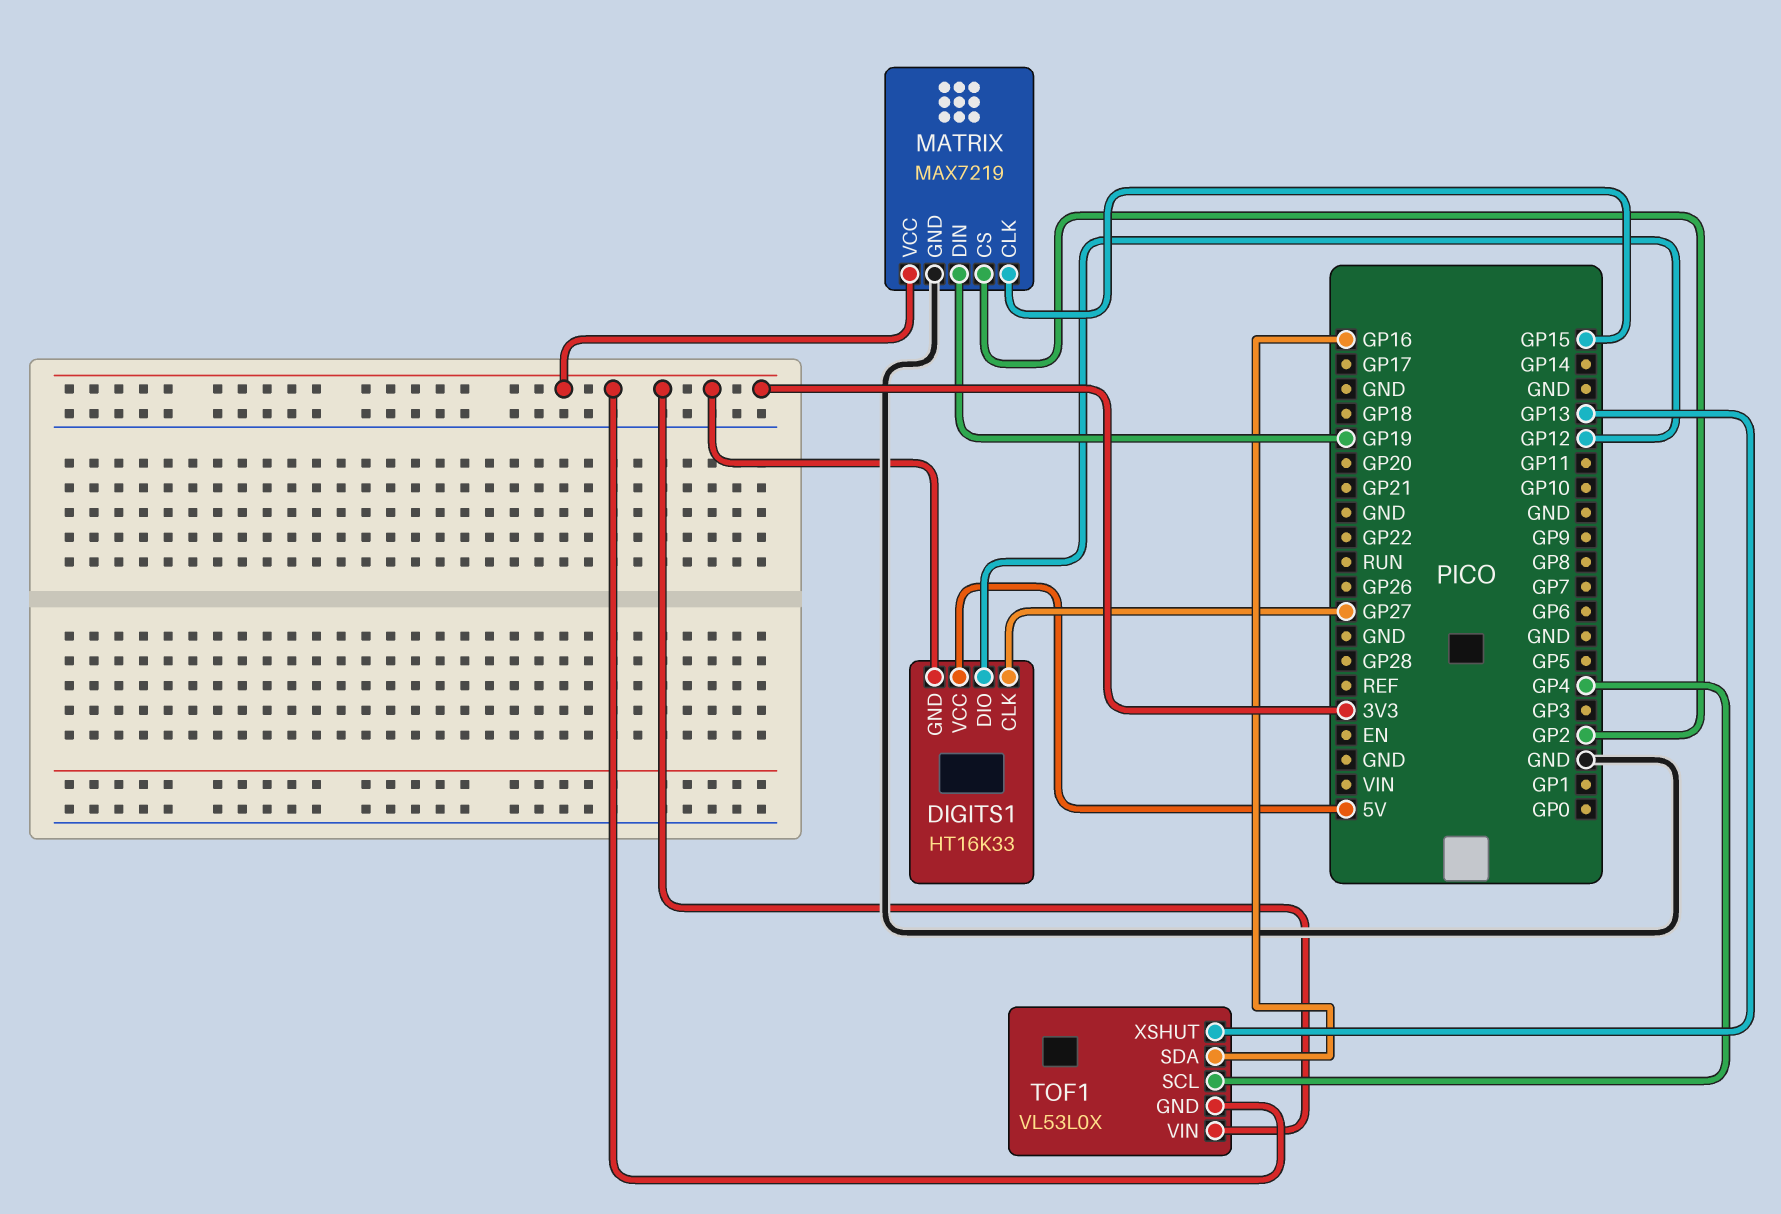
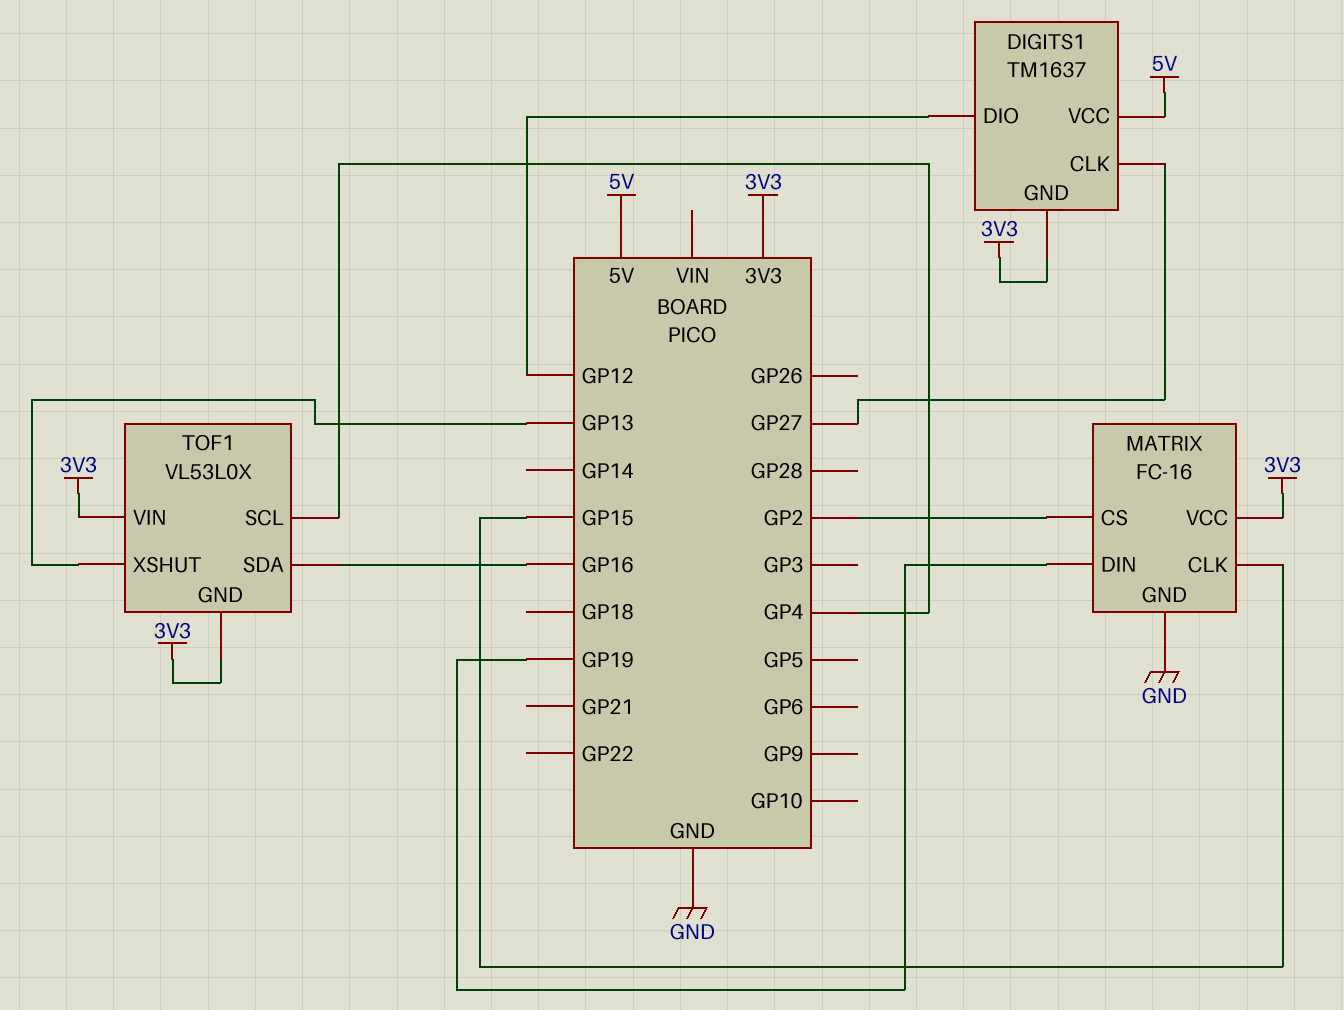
DIGITS1: HT16K33 -> TM1637
MATRIX: MAX7219 -> FC-16

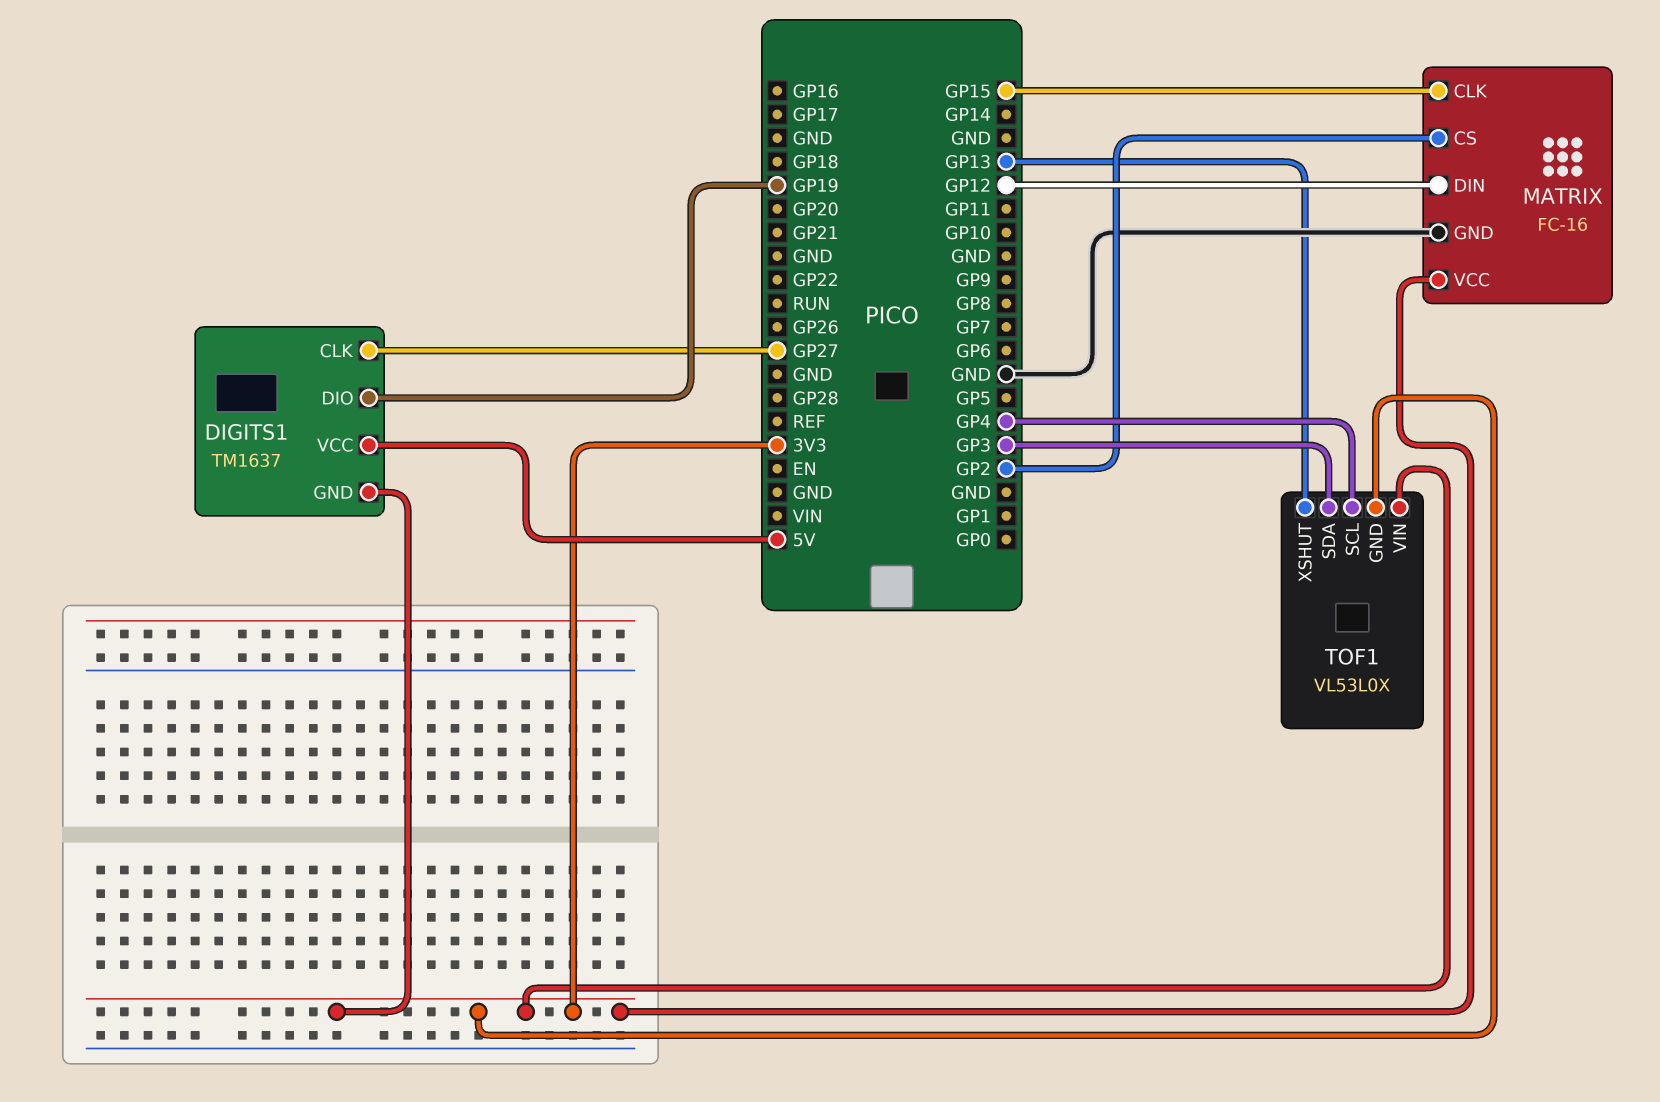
DIGITS1 pin DIO: GP12 -> GP19
MATRIX pin DIN: GP19 -> GP12
TOF1 pin SDA: GP16 -> GP3

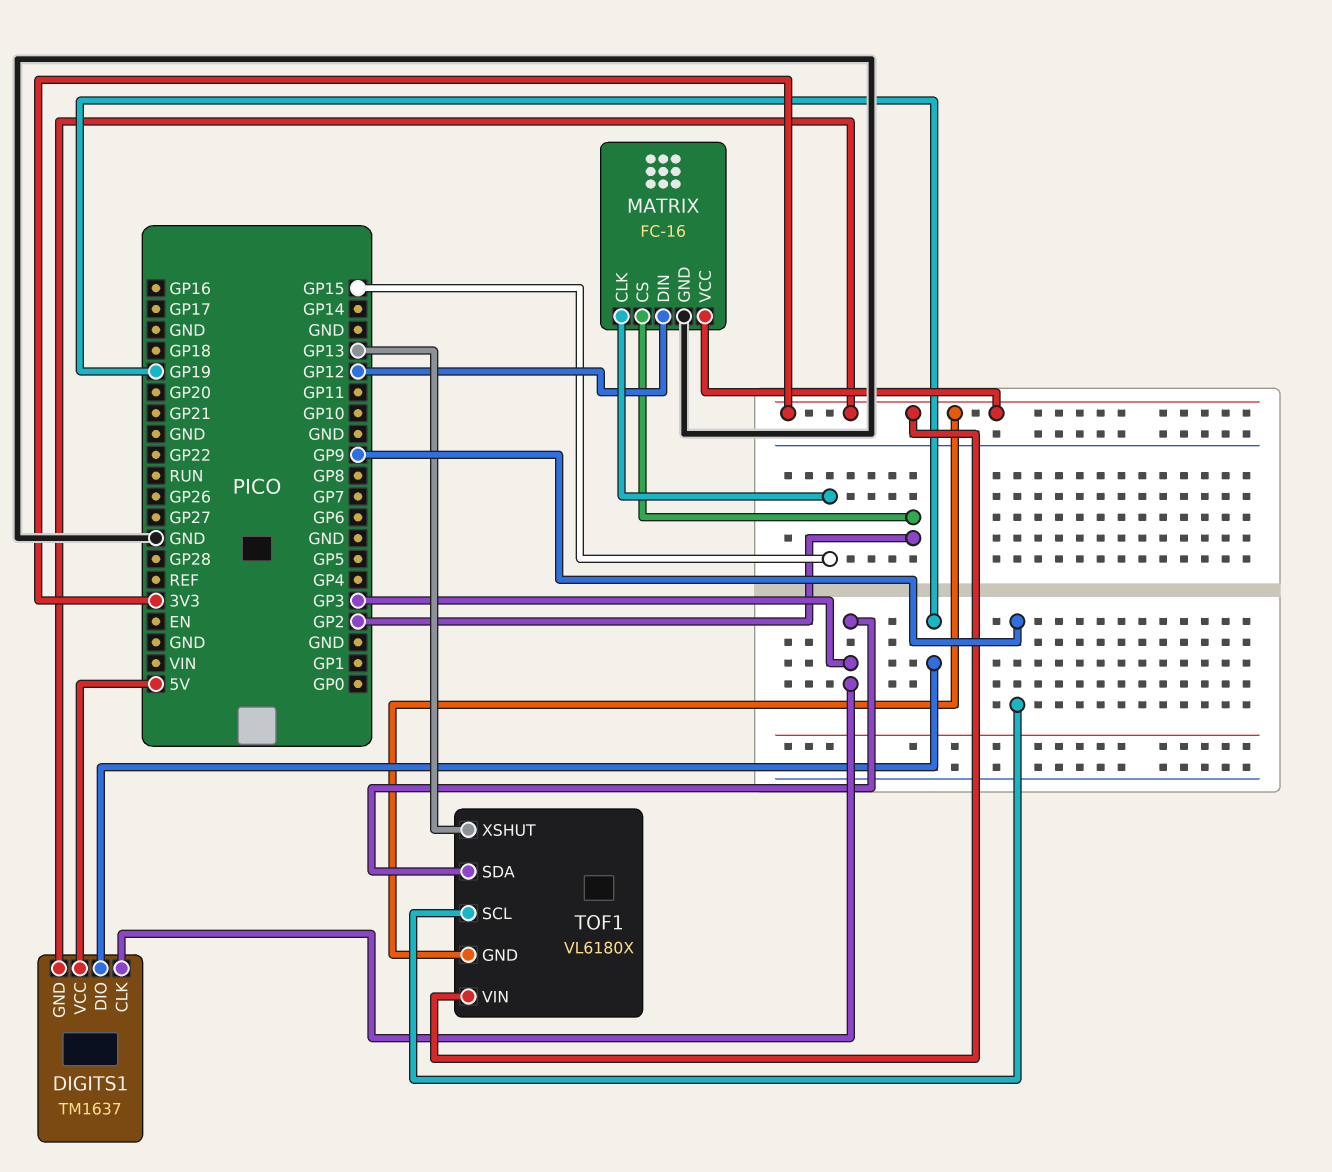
DIGITS1 pin CLK: GP27 -> GP3
TOF1: VL53L0X -> VL6180X
TOF1 pin SCL: GP4 -> GP9

